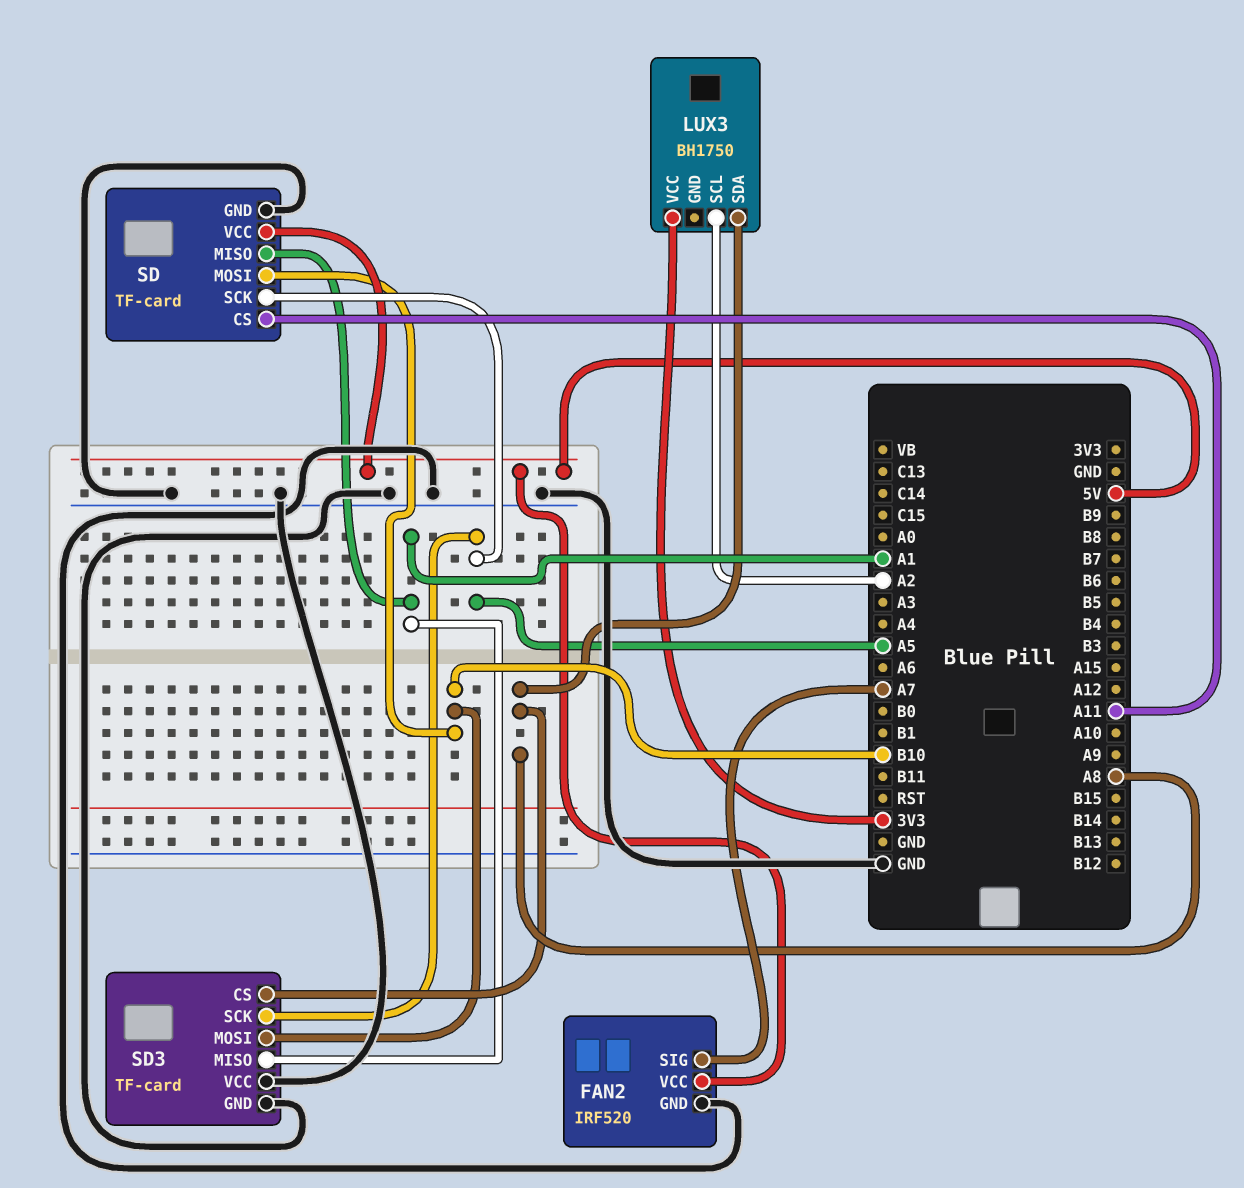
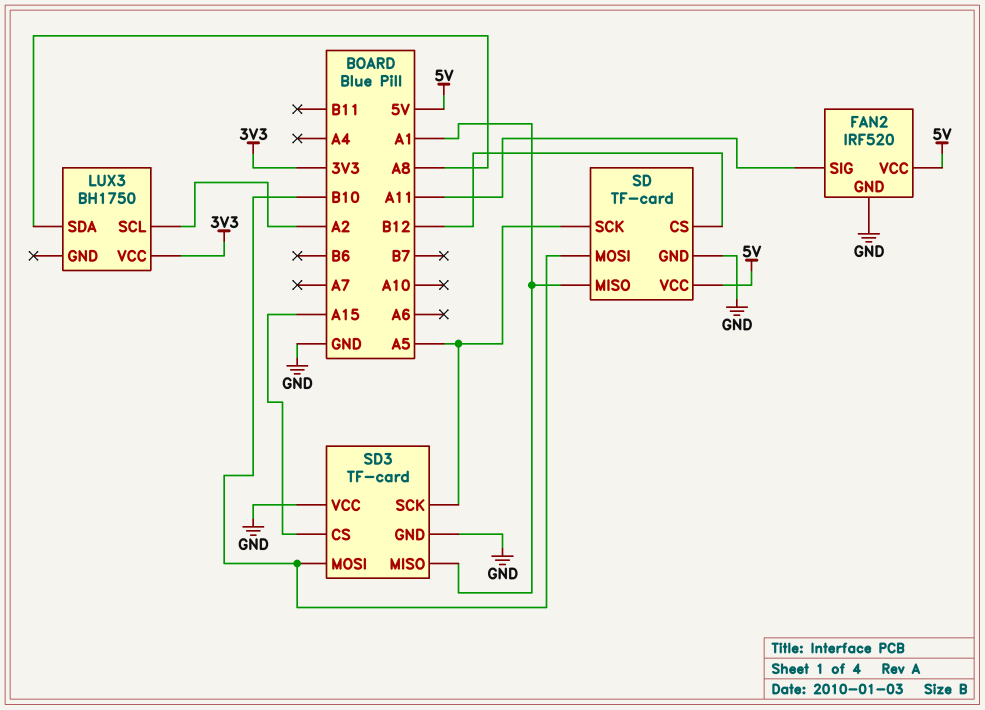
FAN2 pin SIG: A7 -> A11
SD pin CS: A11 -> B12
SD3 pin CS: A8 -> A15

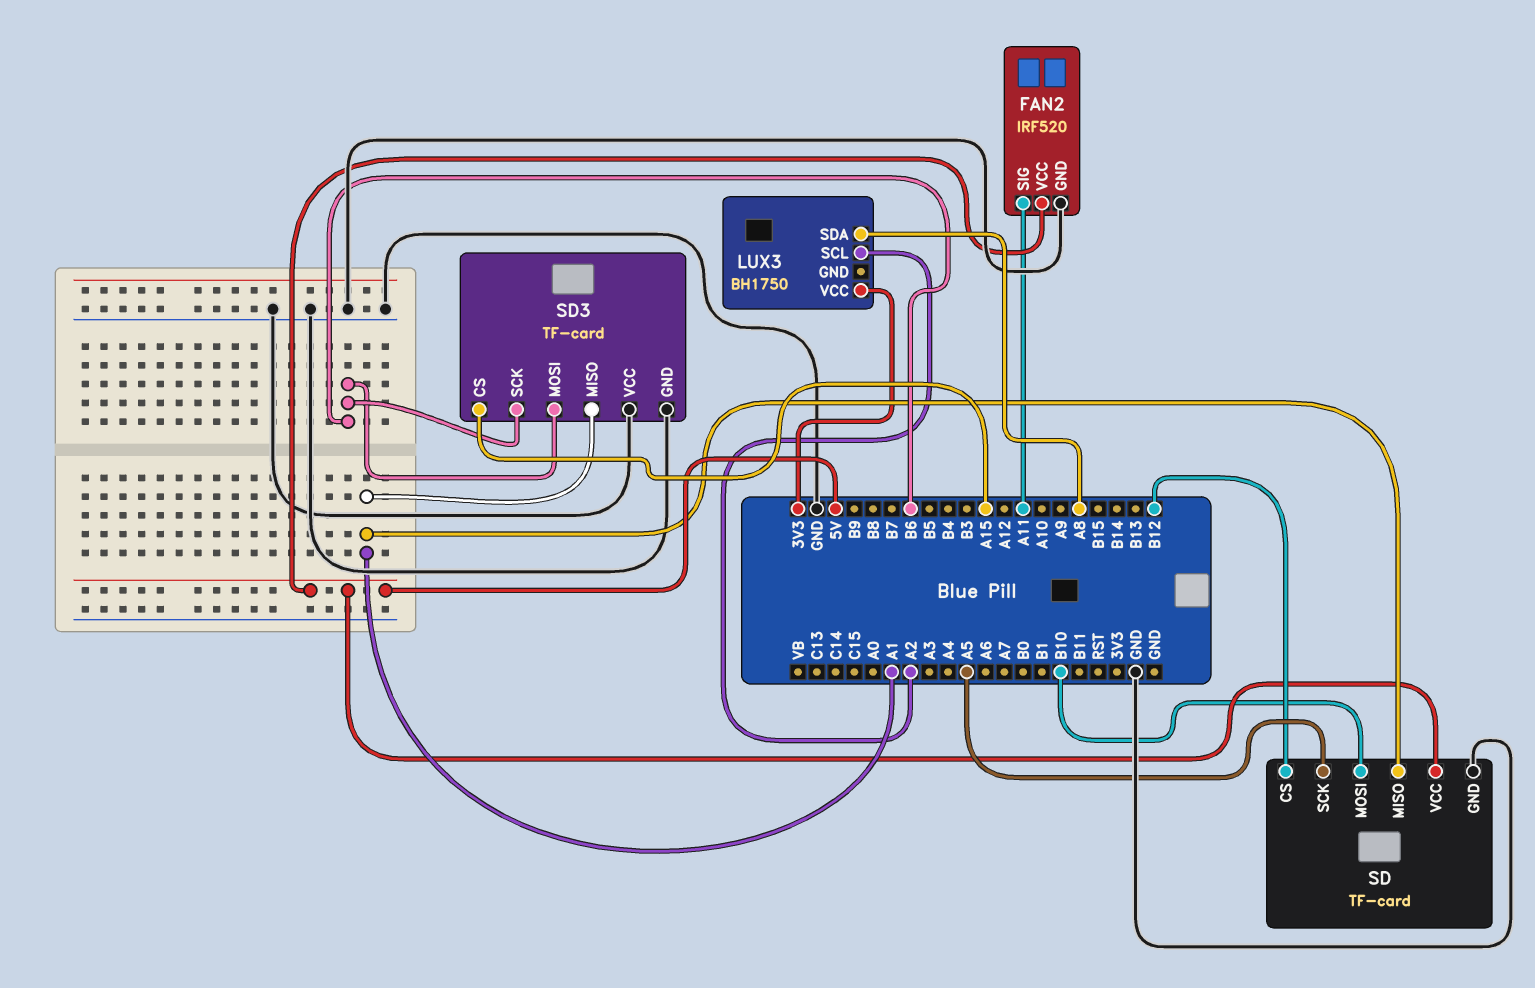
SD3 pin MOSI: B10 -> B6
SD3 pin SCK: A5 -> B6

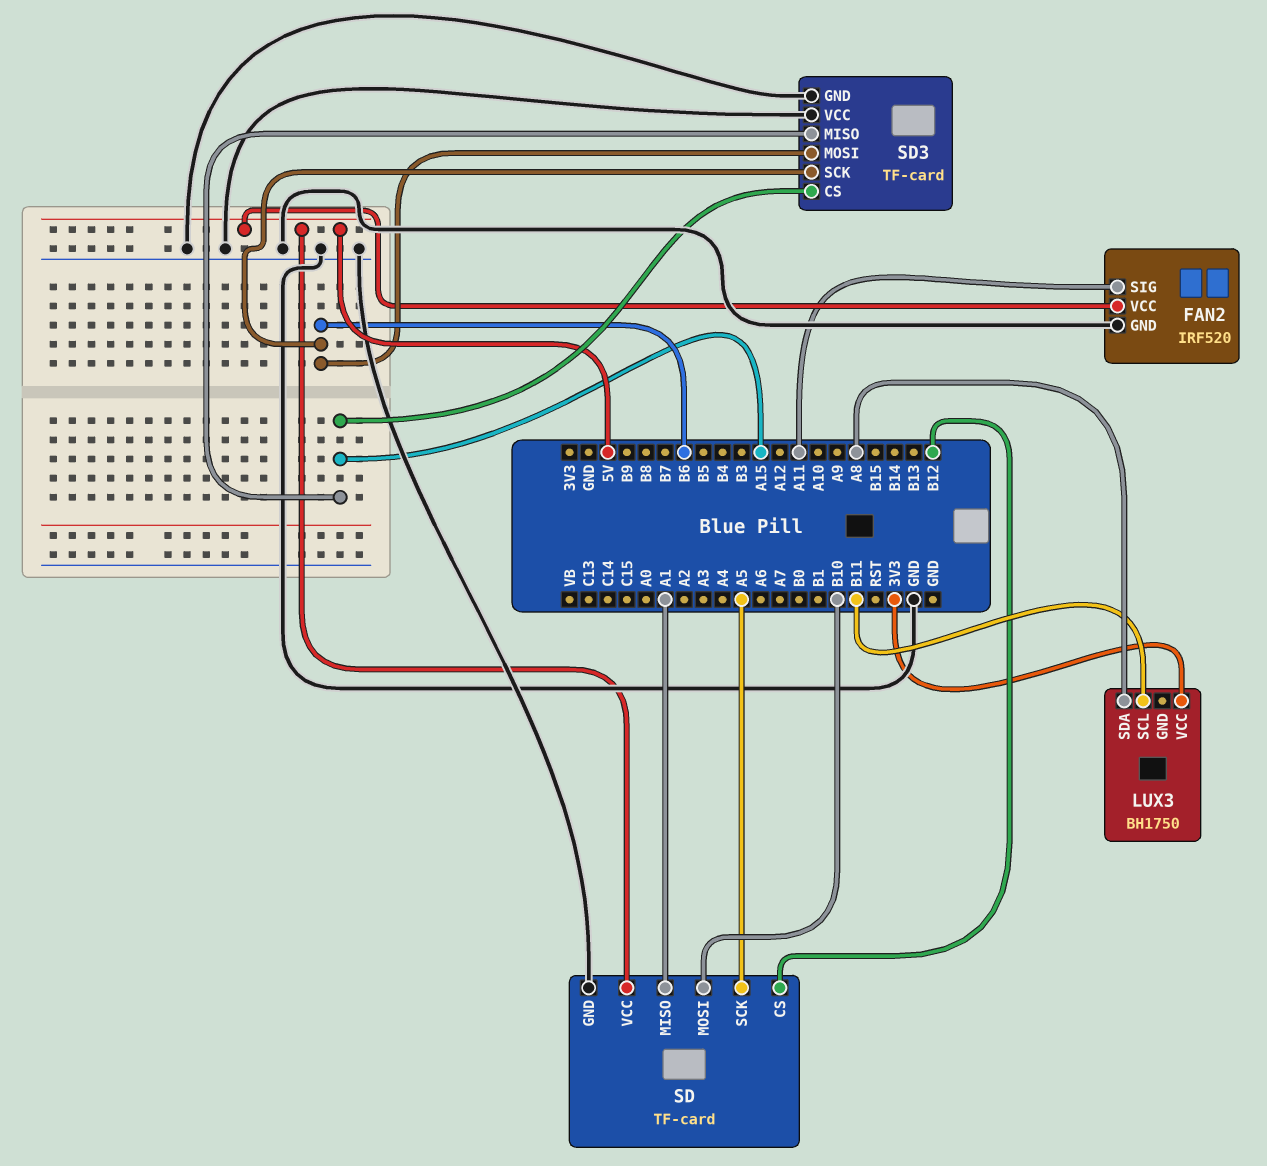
LUX3 pin SCL: A2 -> B11
SD3 pin MISO: A1 -> A15

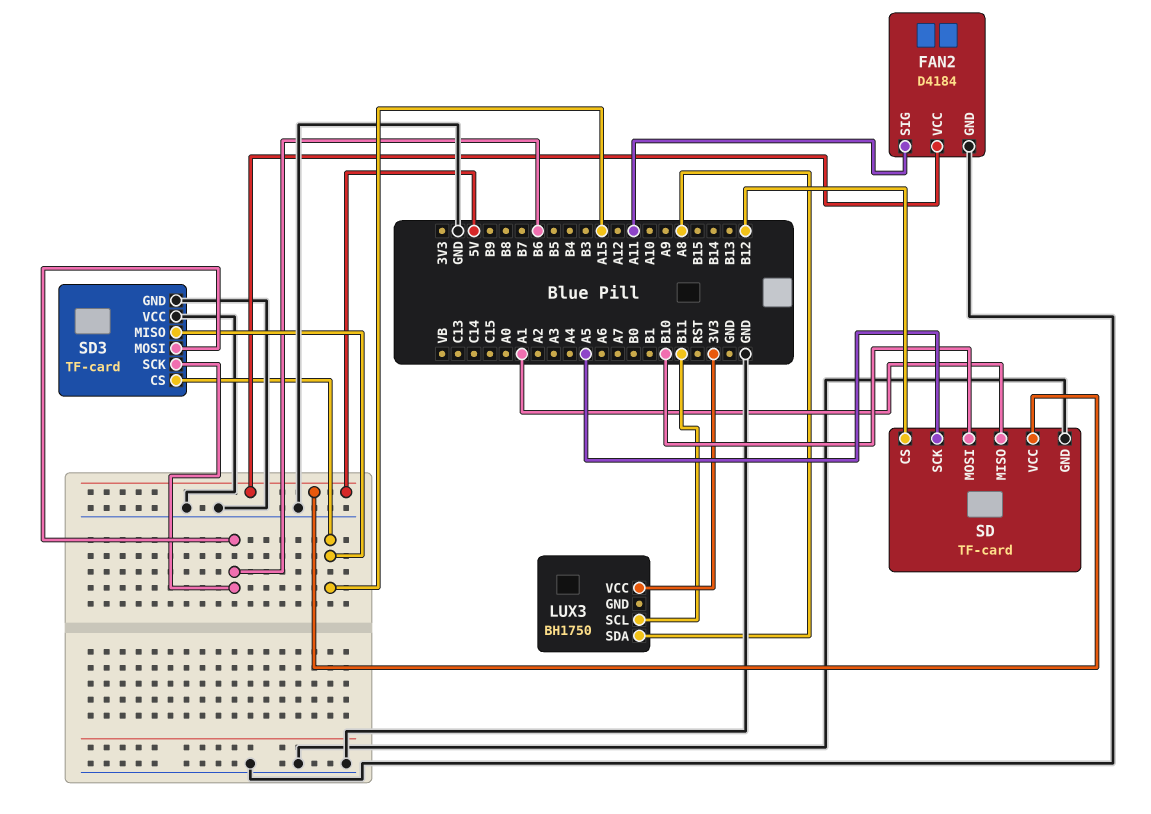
FAN2: IRF520 -> D4184

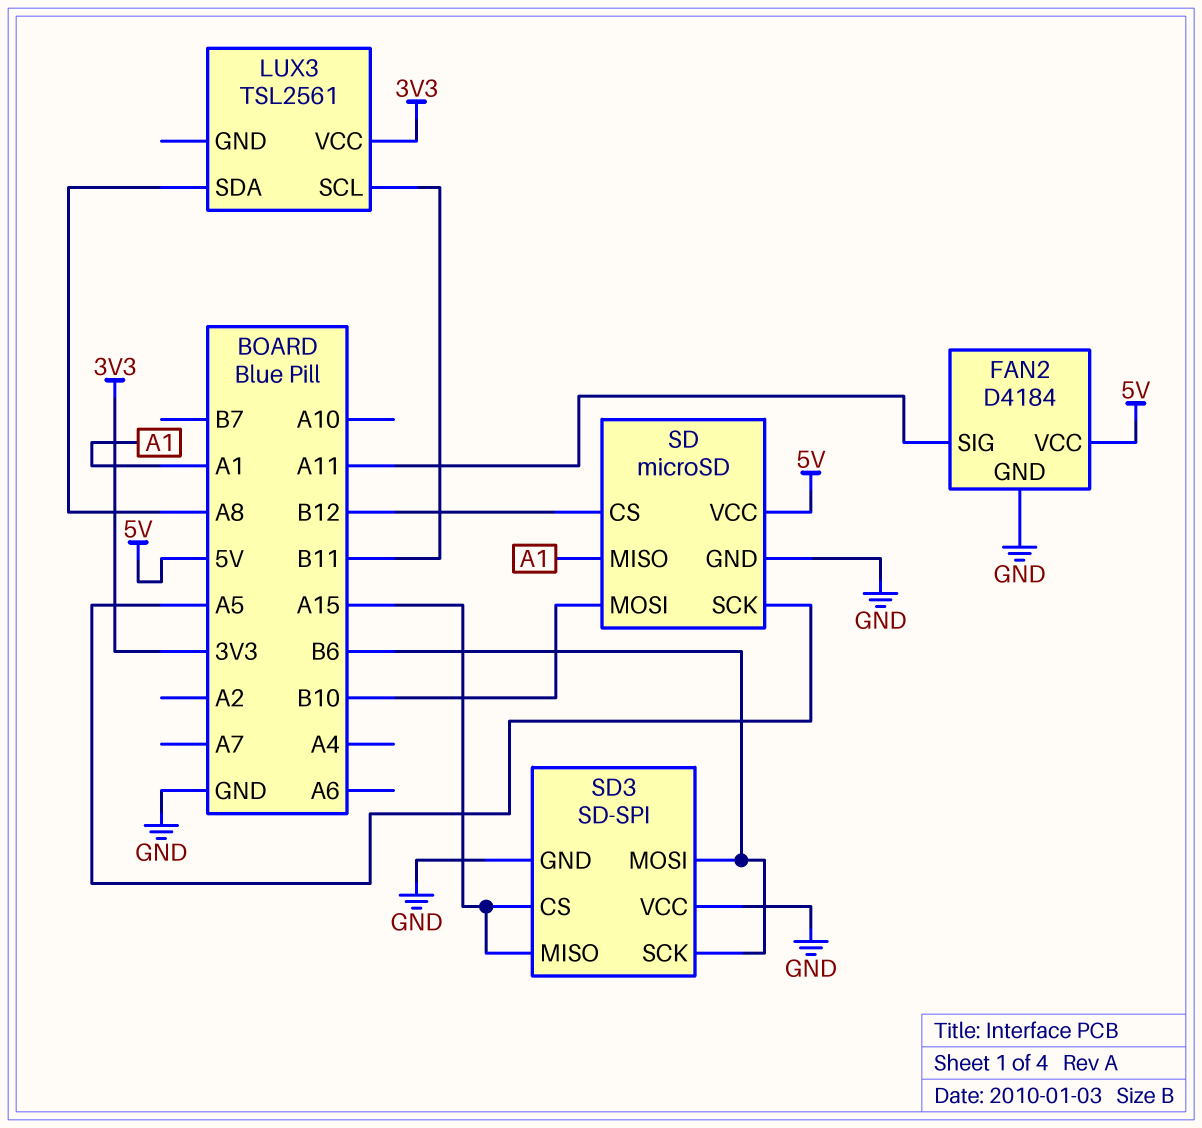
LUX3: BH1750 -> TSL2561
SD: TF-card -> microSD
SD3: TF-card -> SD-SPI

